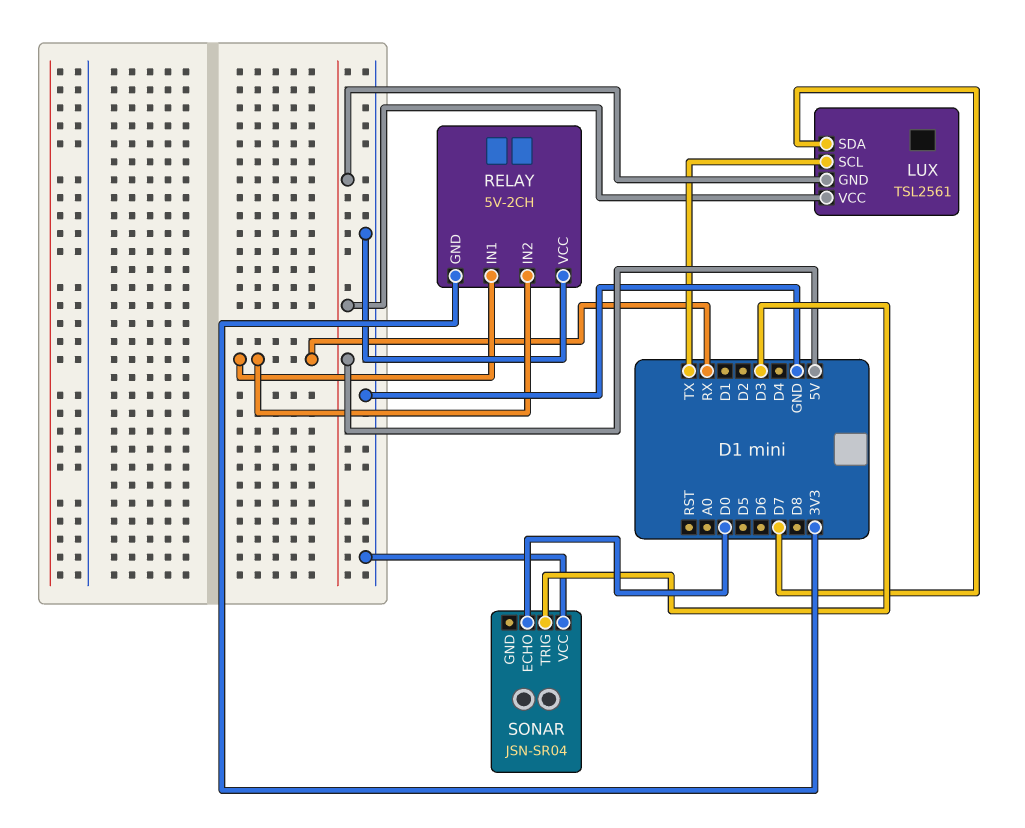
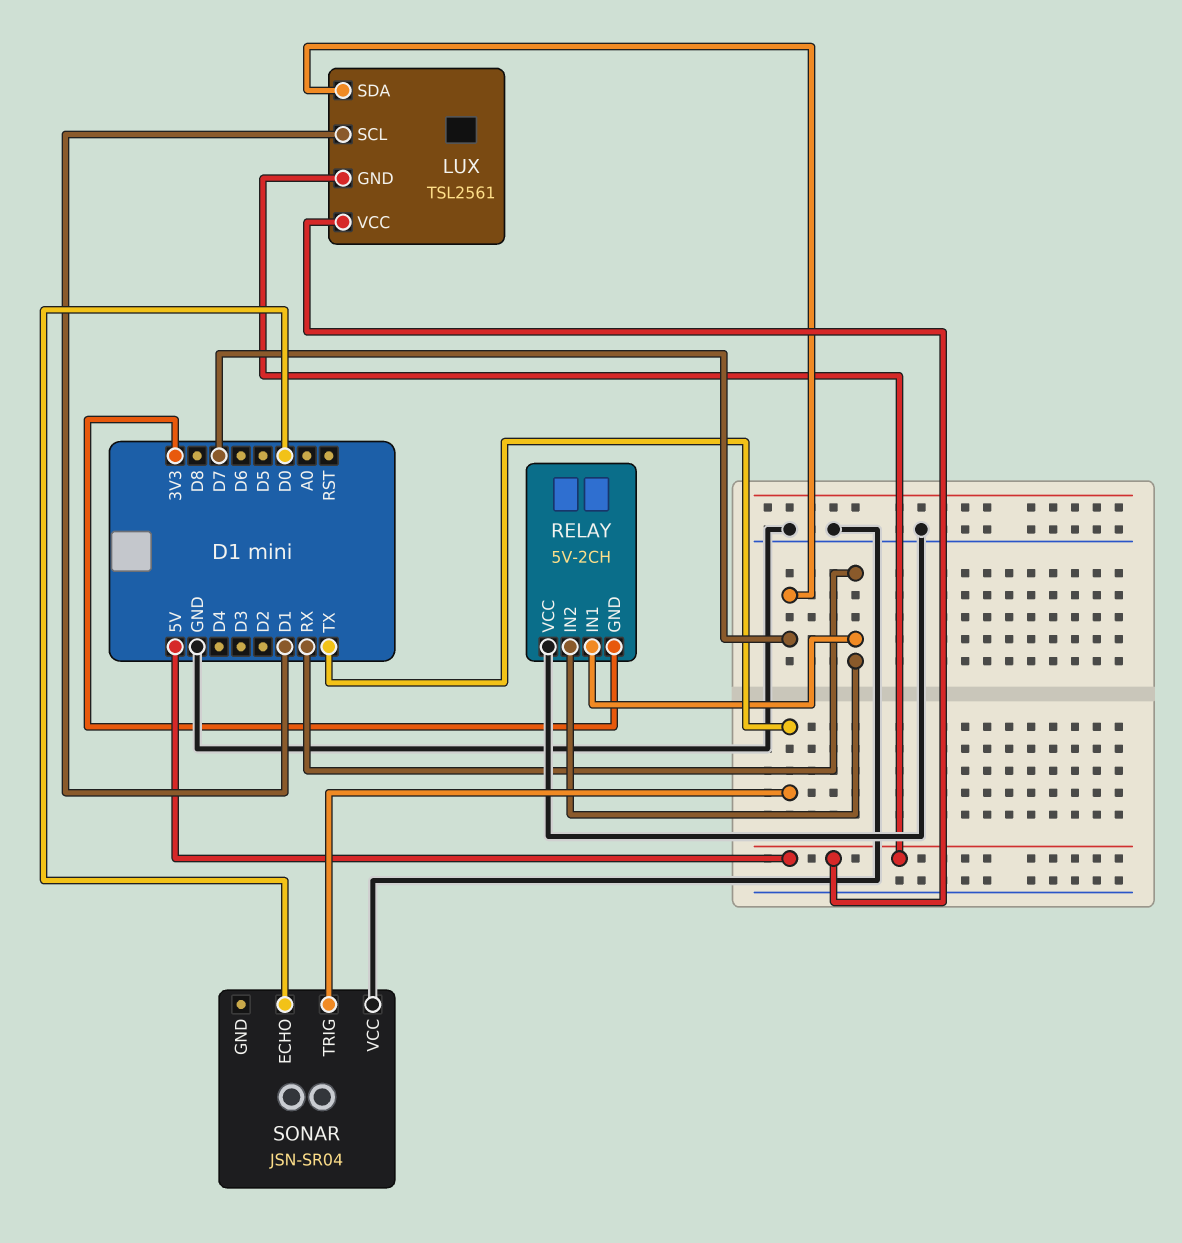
LUX pin SCL: TX -> D1
SONAR pin TRIG: D3 -> TX

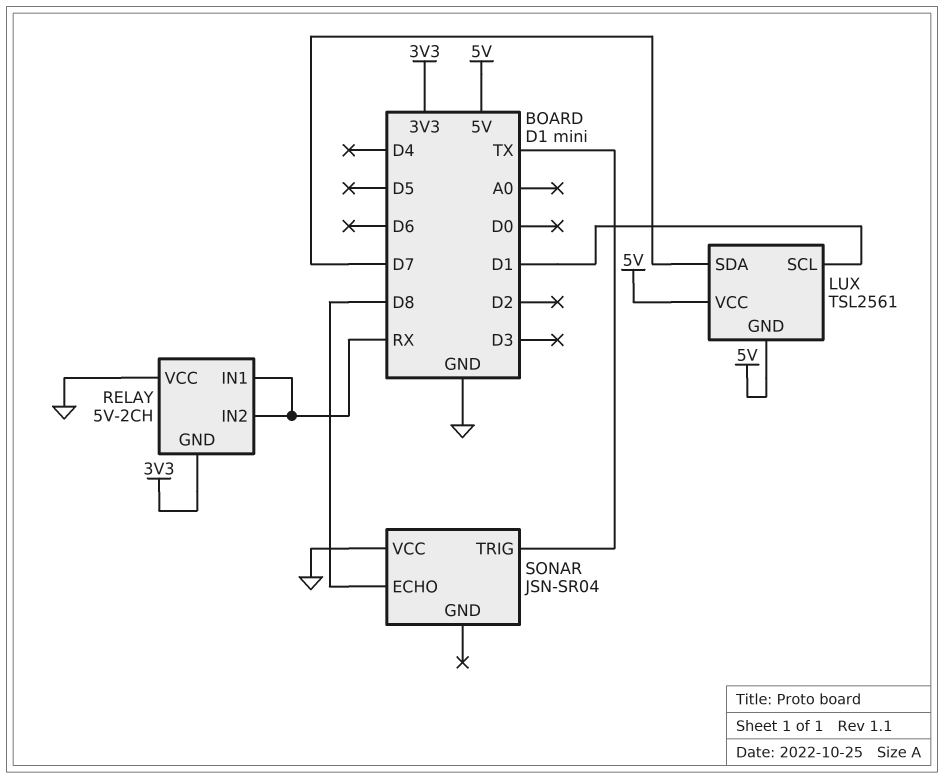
SONAR pin ECHO: D0 -> D8

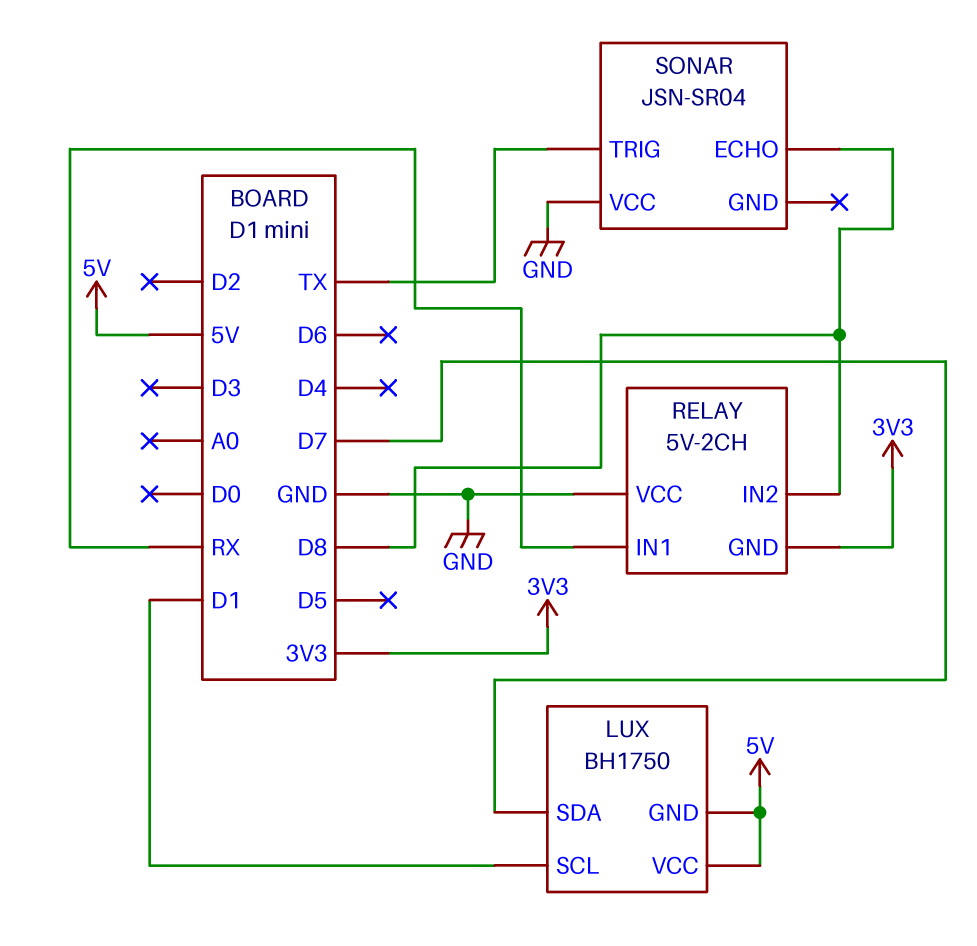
LUX: TSL2561 -> BH1750
RELAY pin IN2: RX -> D8

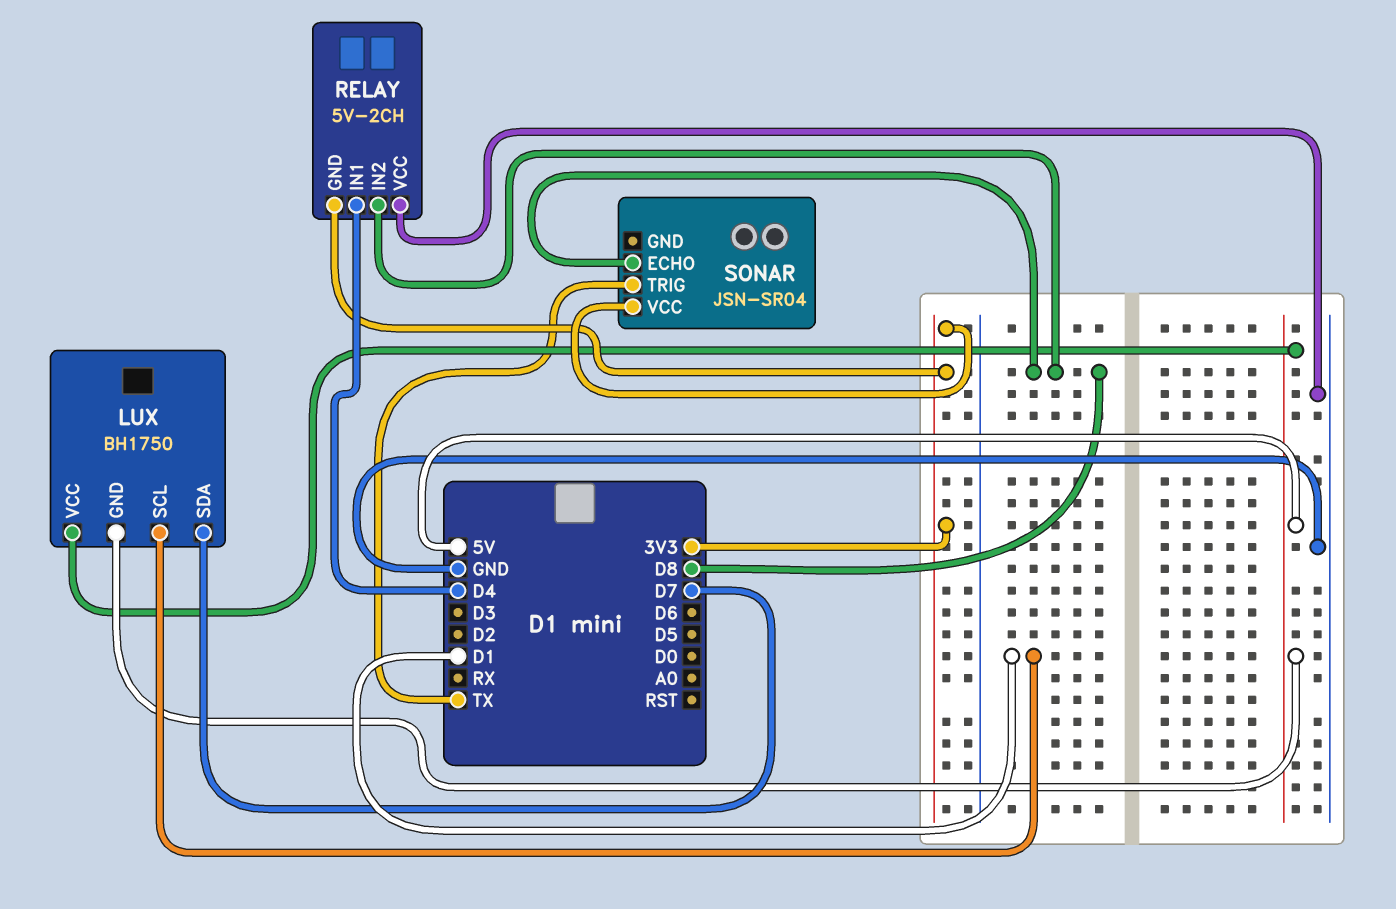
RELAY pin IN1: RX -> D4
SONAR pin VCC: GND -> 3V3

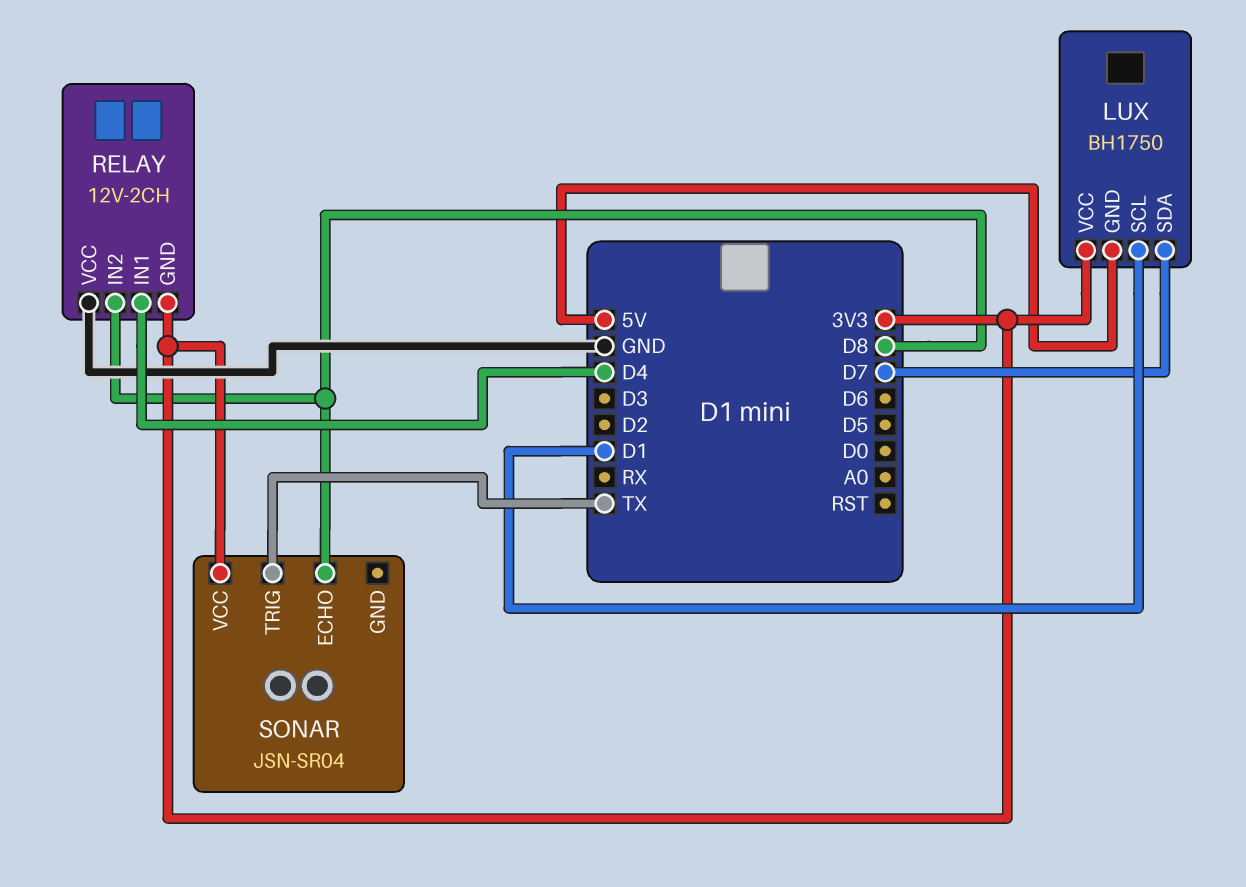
LUX pin VCC: 5V -> 3V3
RELAY: 5V-2CH -> 12V-2CH

